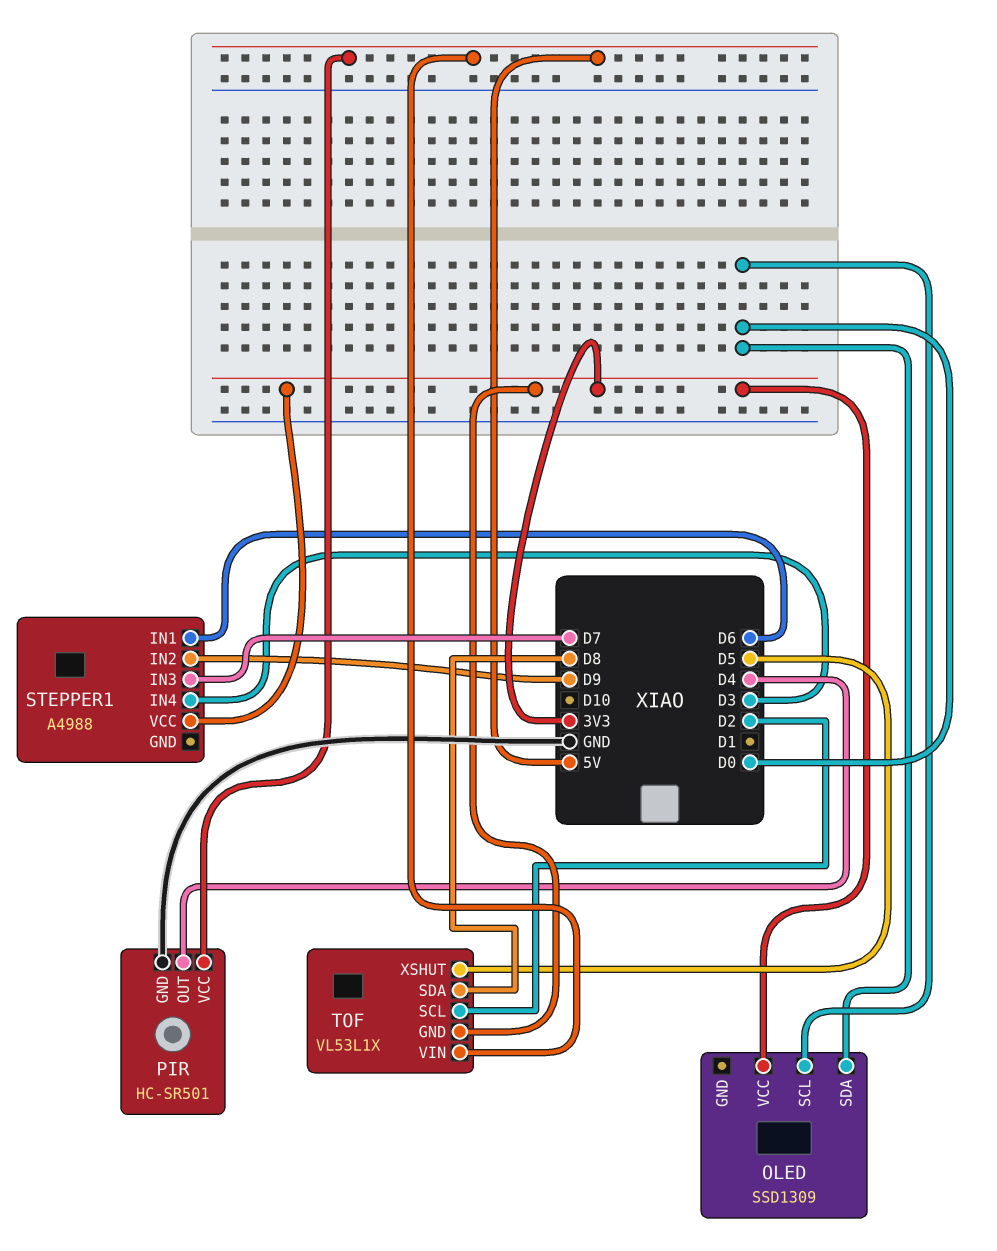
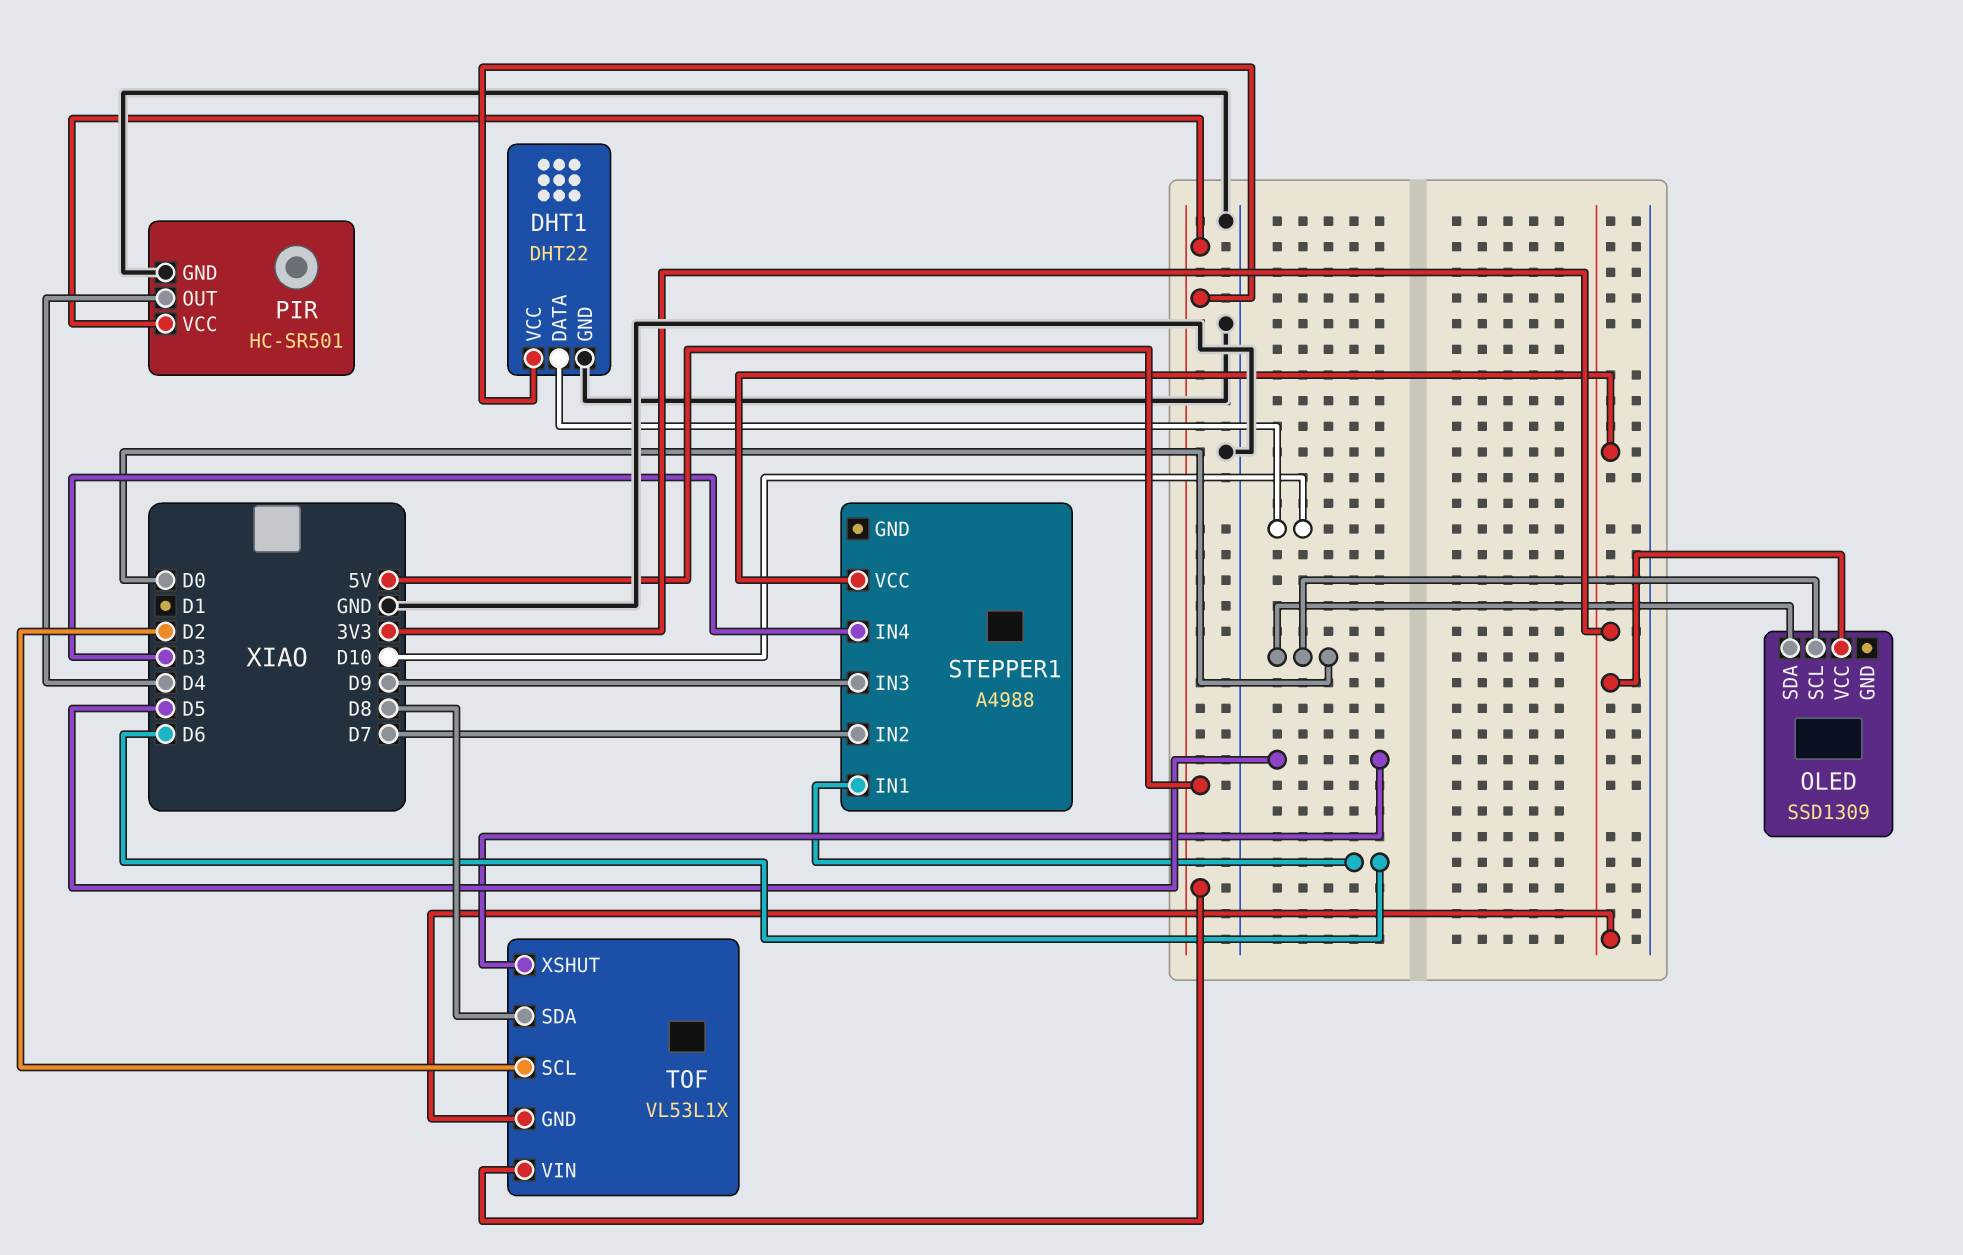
DHT1: none -> DHT22
DHT1 pin DATA: none -> D10
DHT1 pin GND: none -> GND
DHT1 pin VCC: none -> 5V
STEPPER1 pin IN2: D9 -> D7
STEPPER1 pin IN3: D7 -> D9

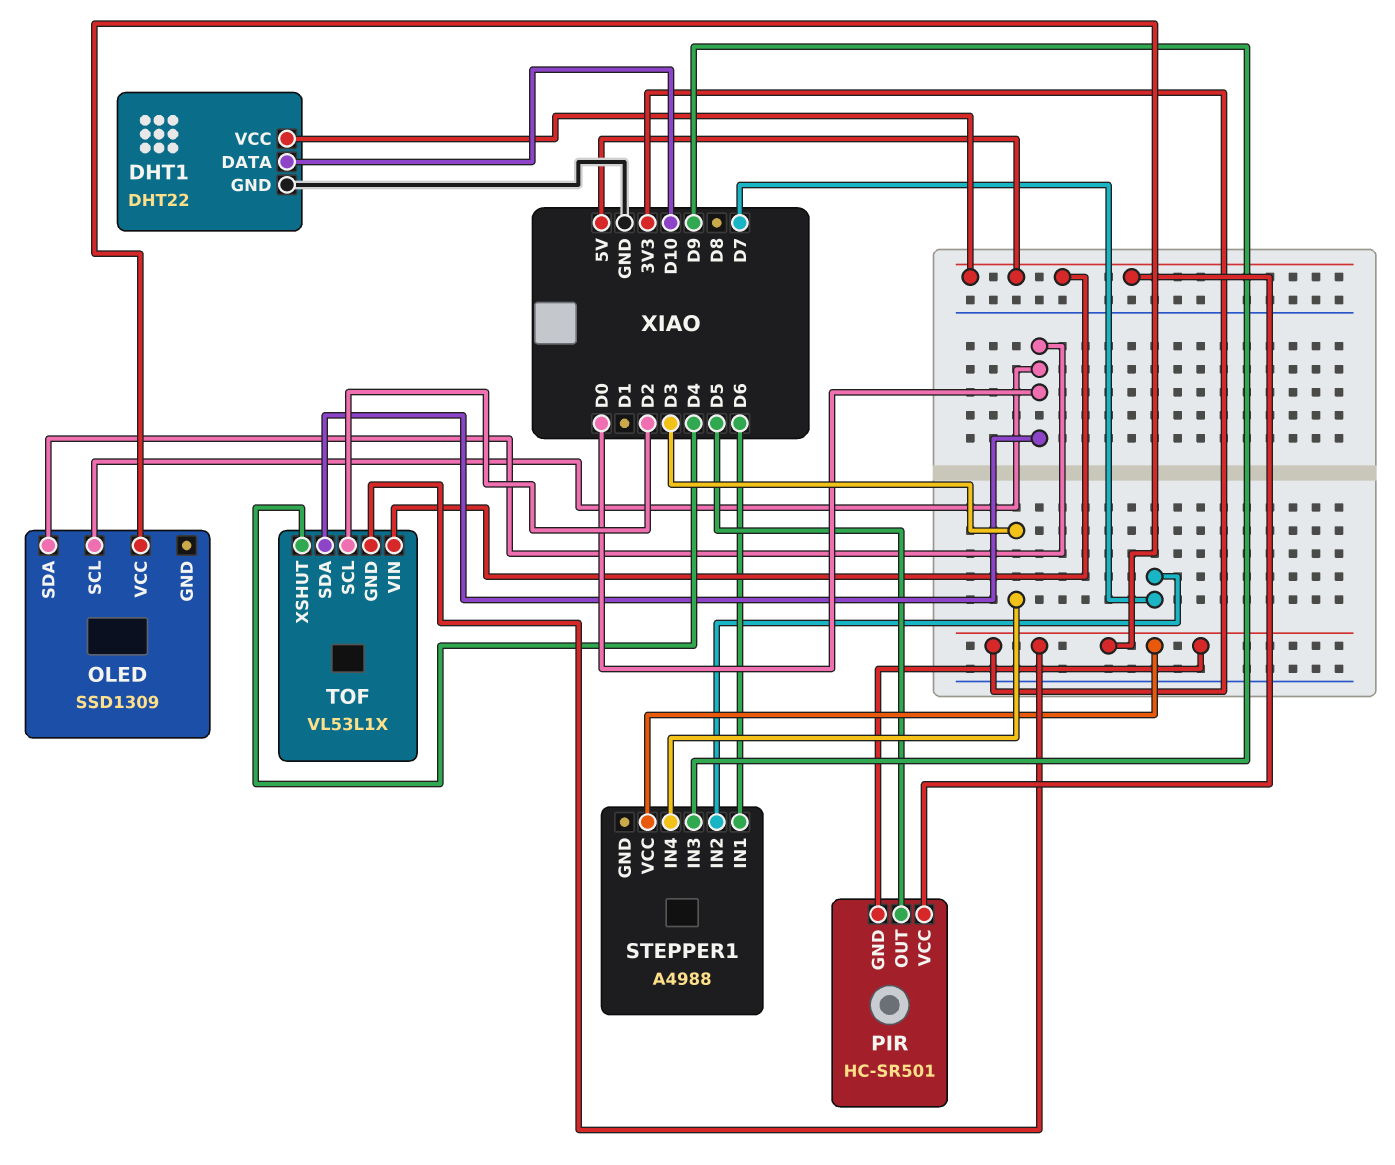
PIR pin GND: GND -> 3V3
PIR pin OUT: D4 -> D5
TOF pin SDA: D8 -> D0
TOF pin XSHUT: D5 -> D4

